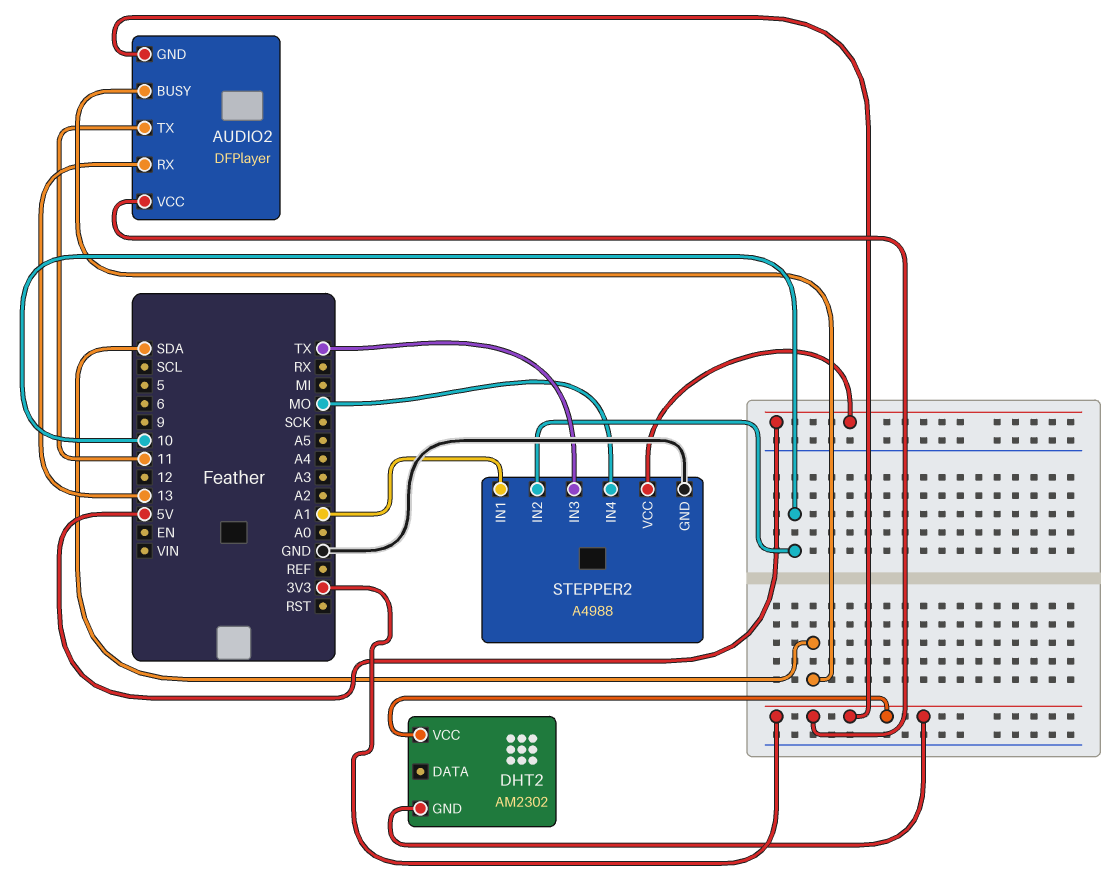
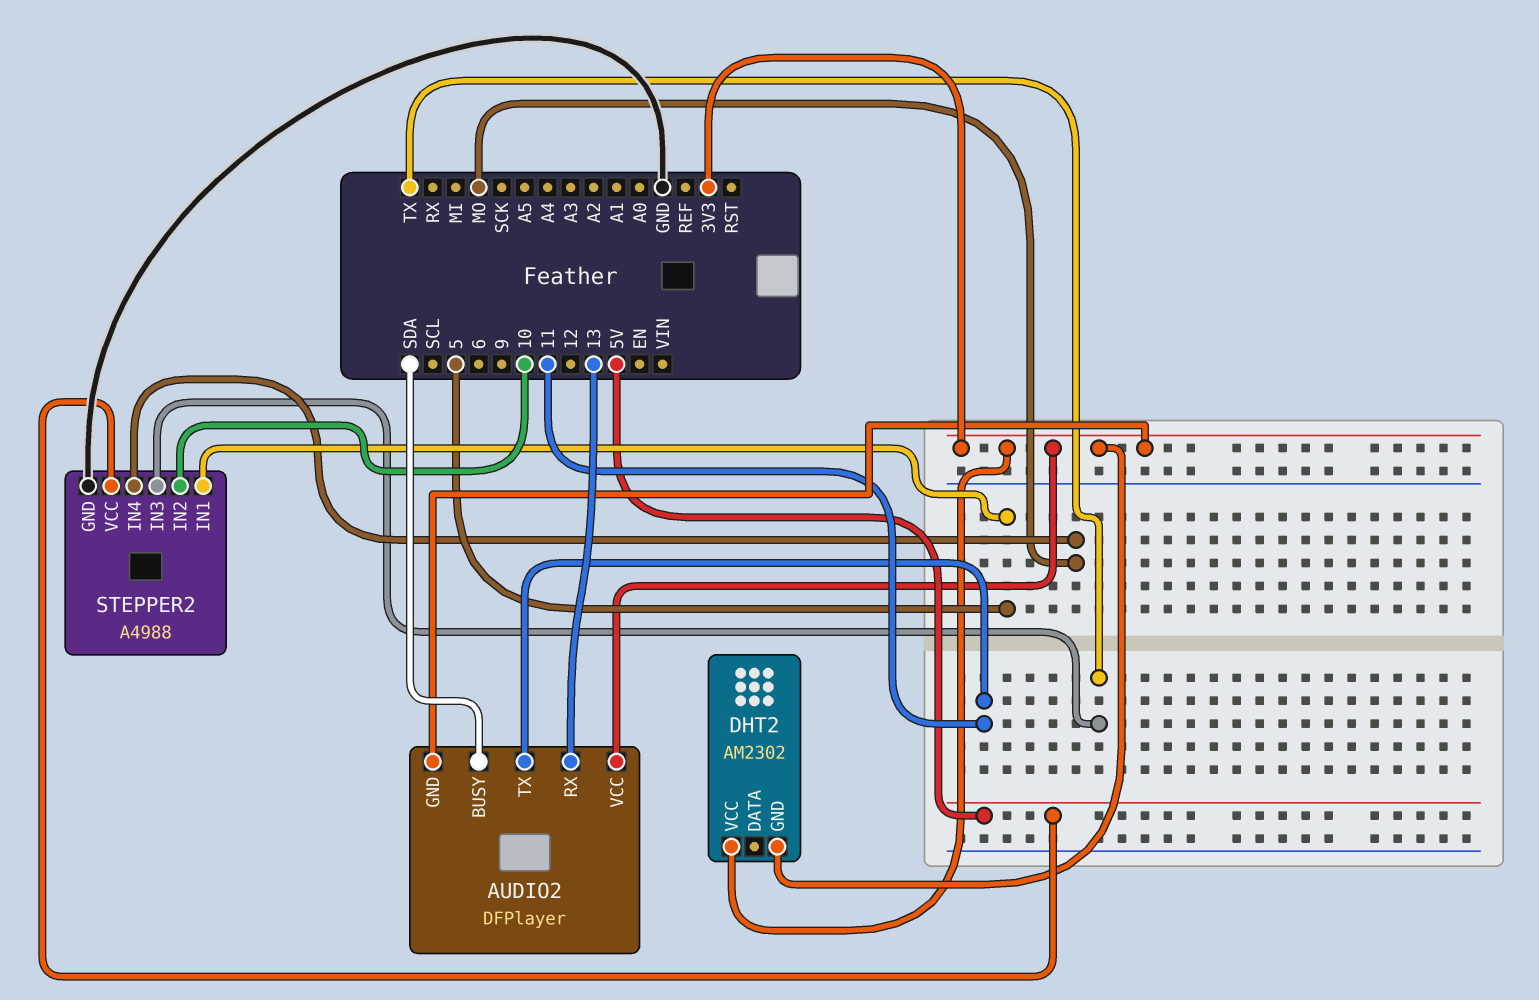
STEPPER2 pin IN1: A1 -> 5

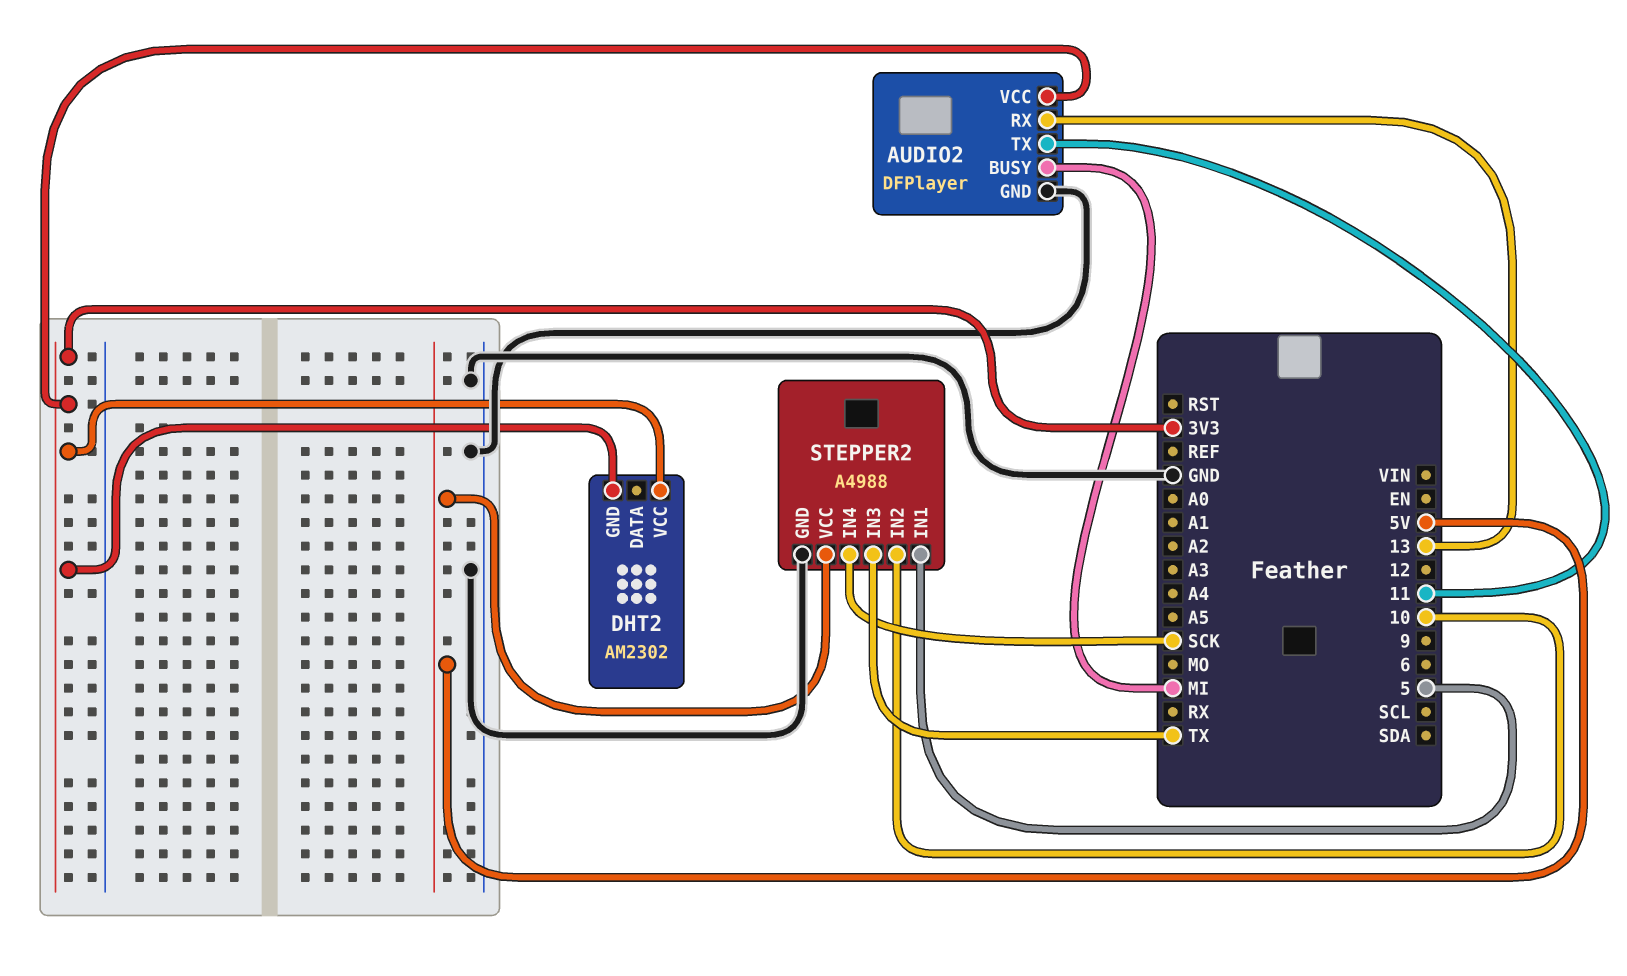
AUDIO2 pin BUSY: SDA -> MI
AUDIO2 pin GND: 3V3 -> GND
STEPPER2 pin IN4: MO -> SCK

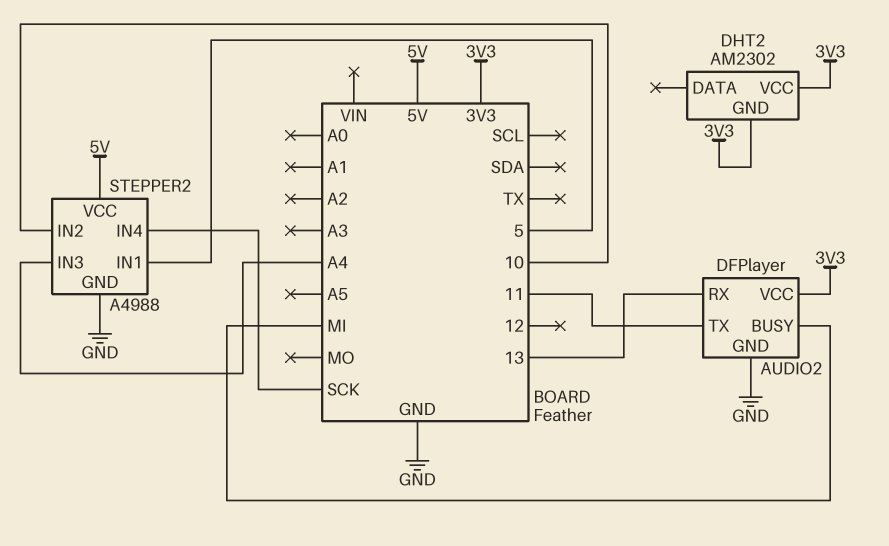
STEPPER2 pin IN3: TX -> A4

